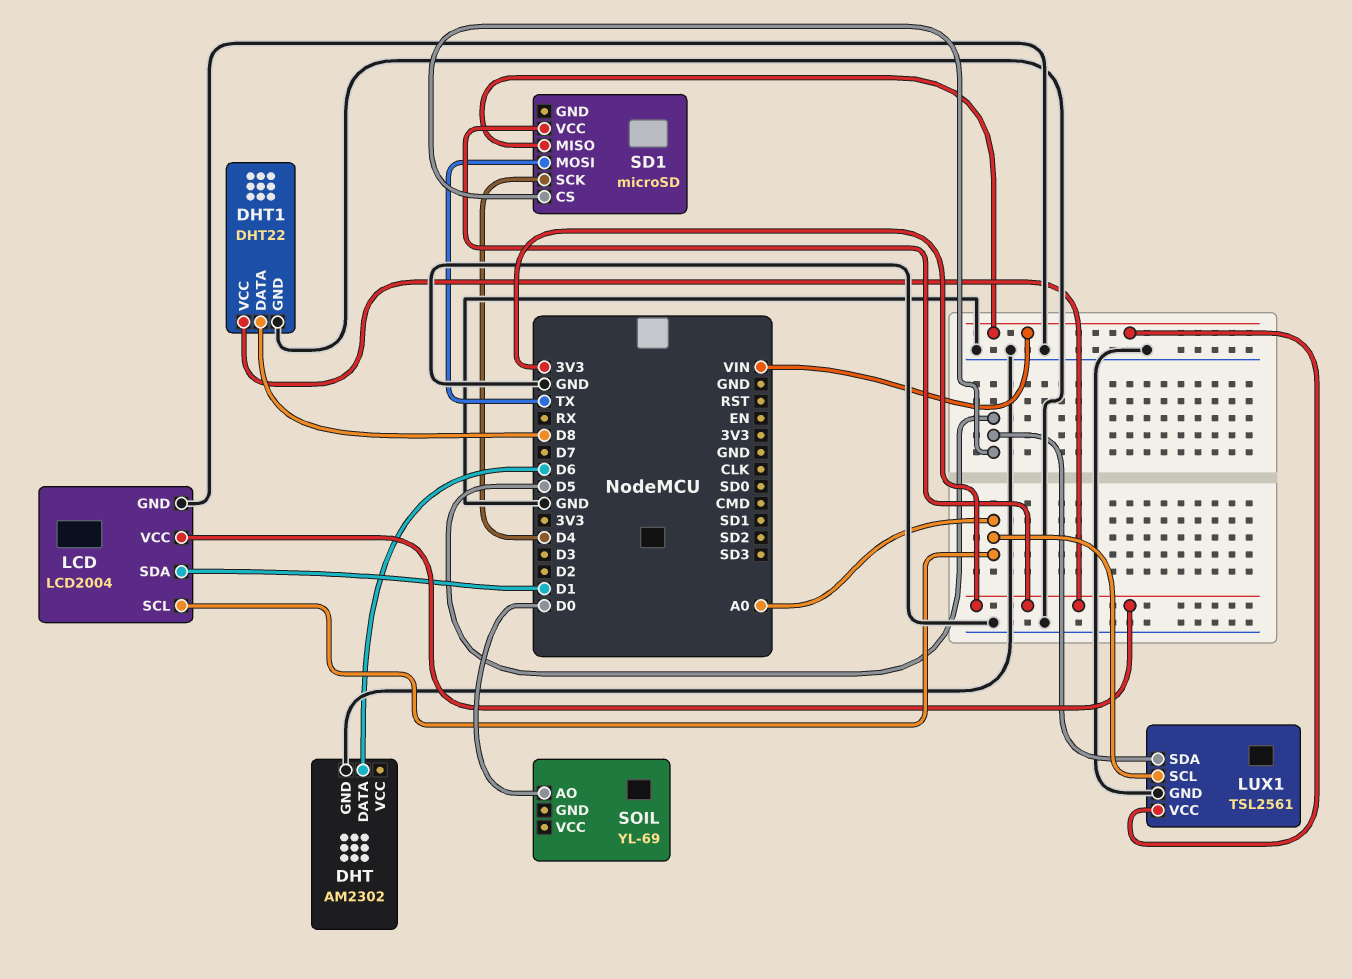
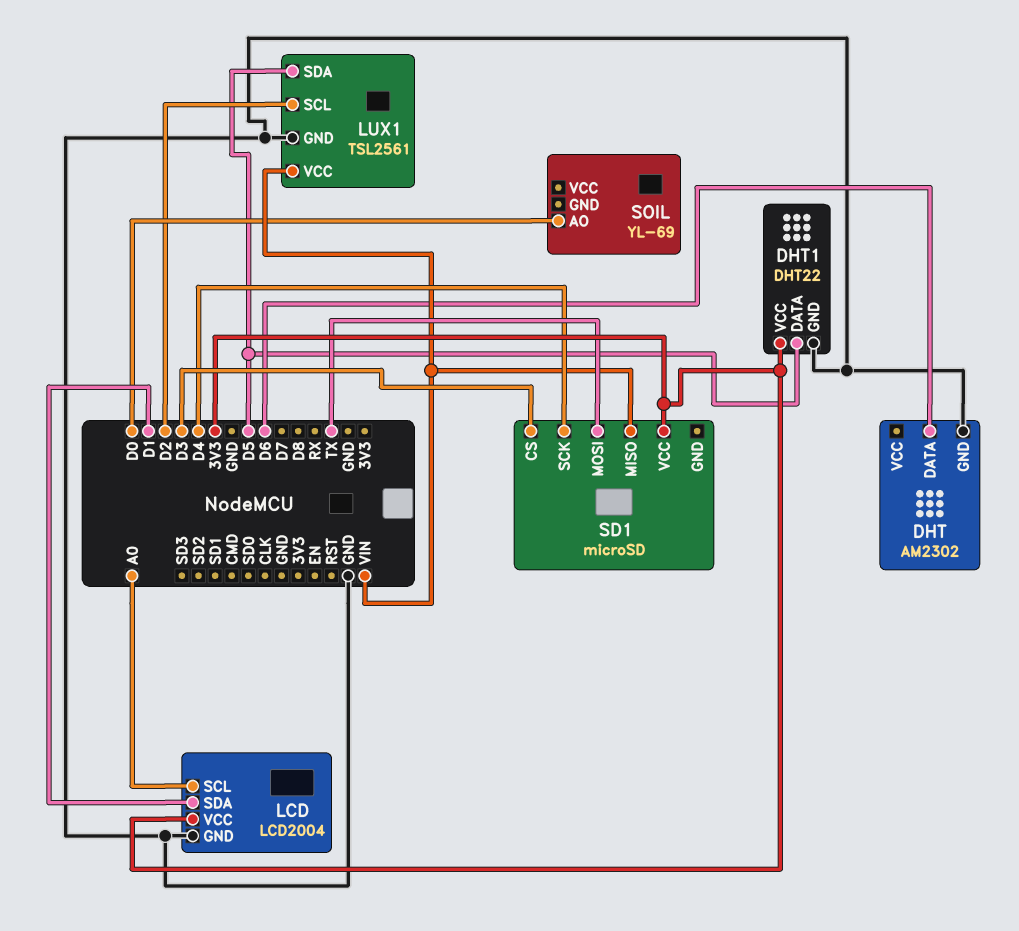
DHT1 pin DATA: D8 -> D5
LUX1 pin SCL: A0 -> D2
SD1 pin CS: D5 -> D3

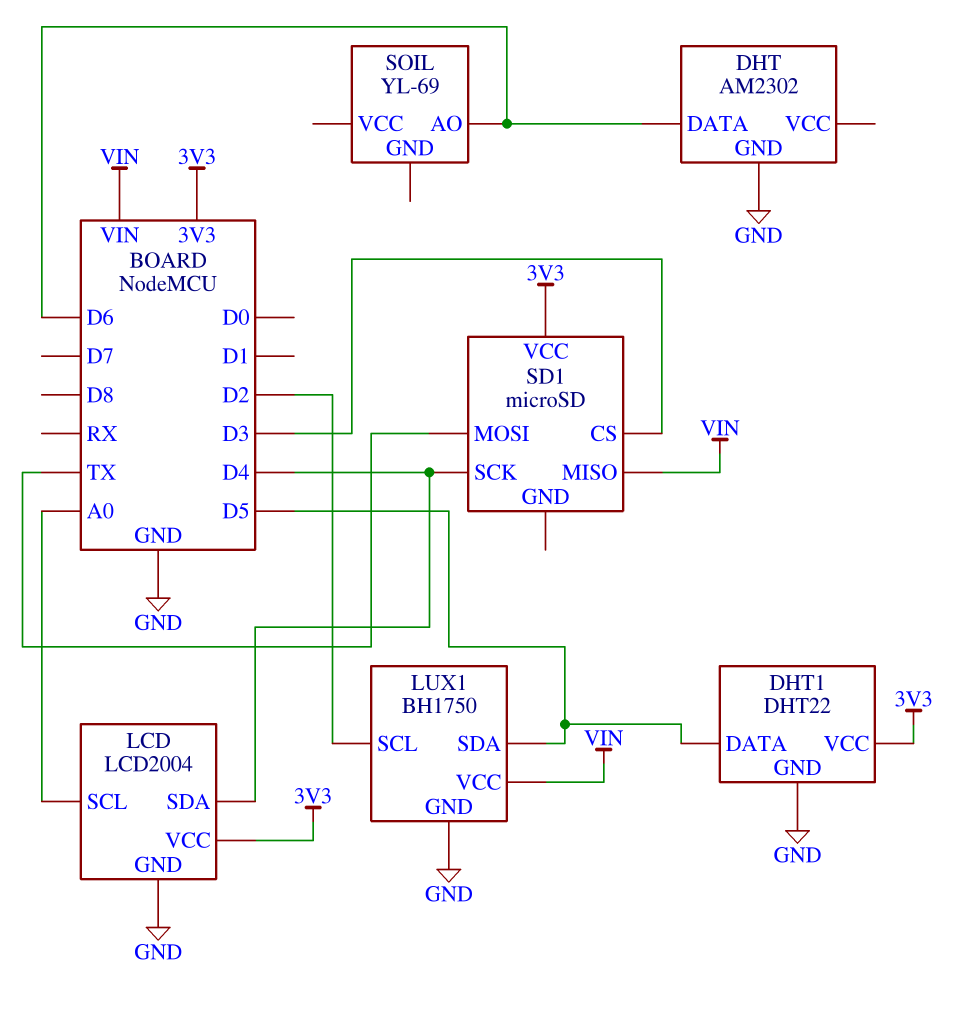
LCD pin SDA: D1 -> D4
LUX1: TSL2561 -> BH1750
SOIL pin AO: D0 -> D6

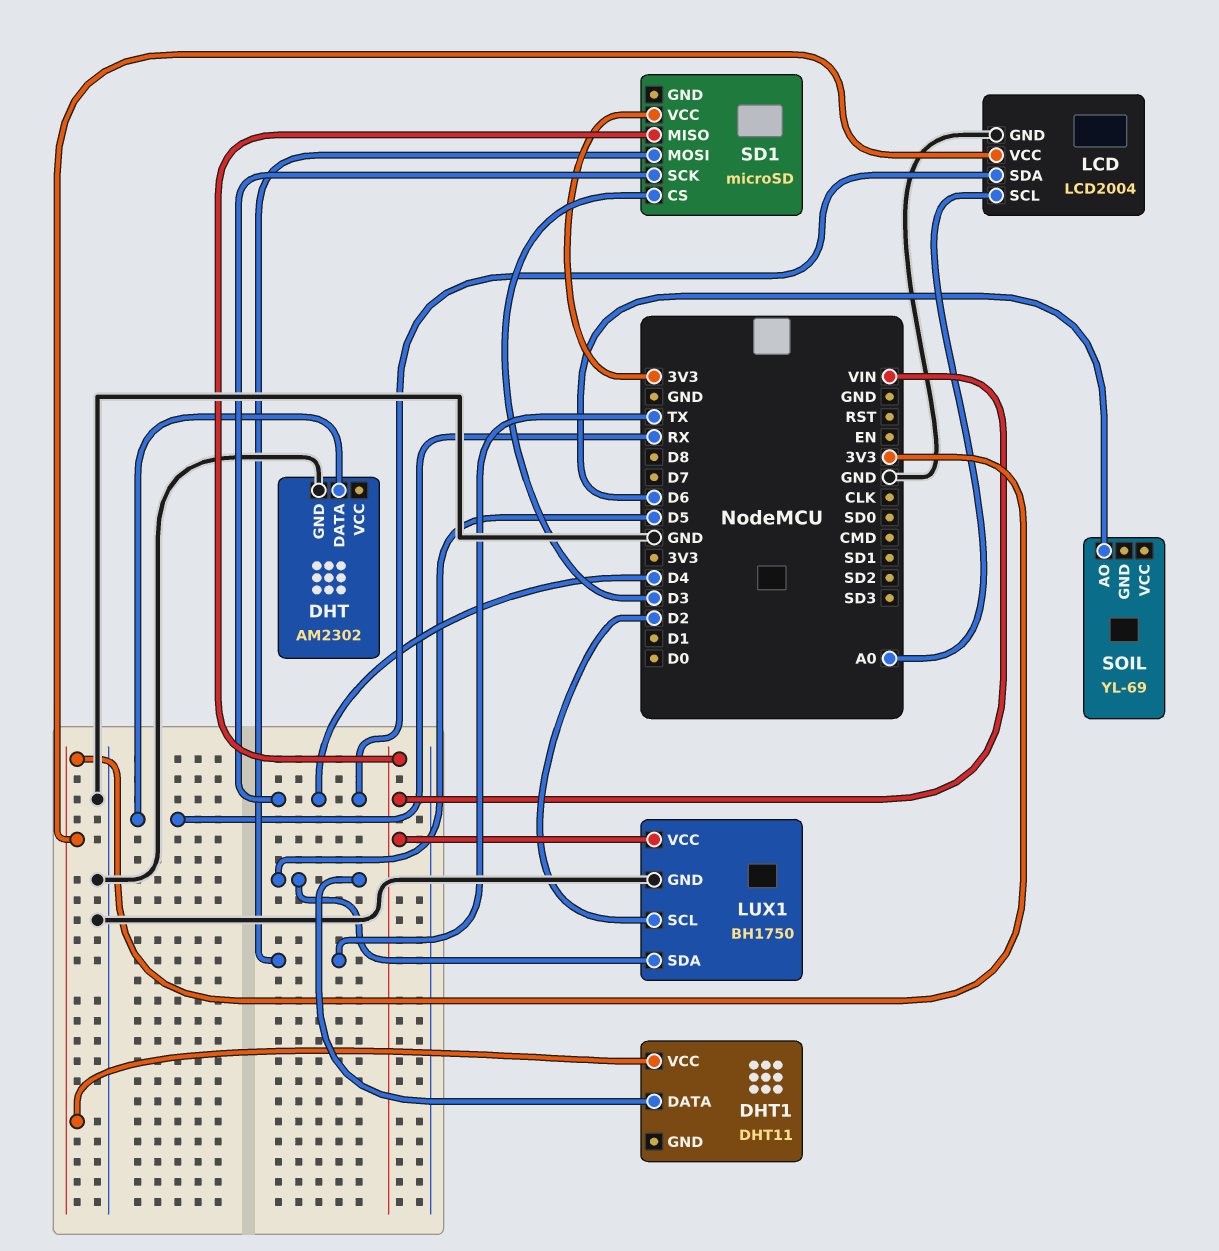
DHT pin DATA: D6 -> RX
DHT1: DHT22 -> DHT11
DHT1 pin GND: GND -> none

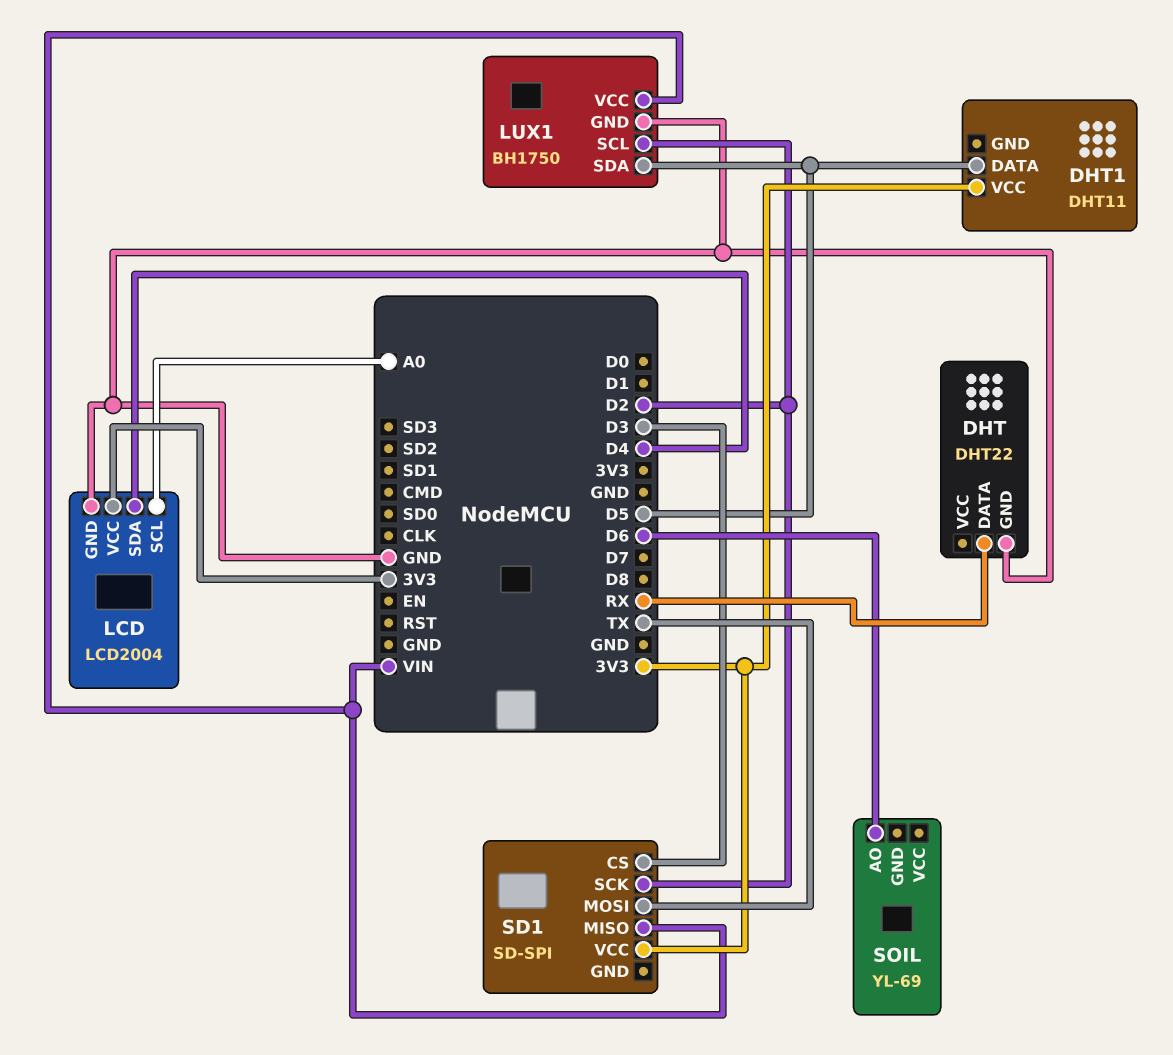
DHT: AM2302 -> DHT22
SD1: microSD -> SD-SPI
SD1 pin SCK: D4 -> D2

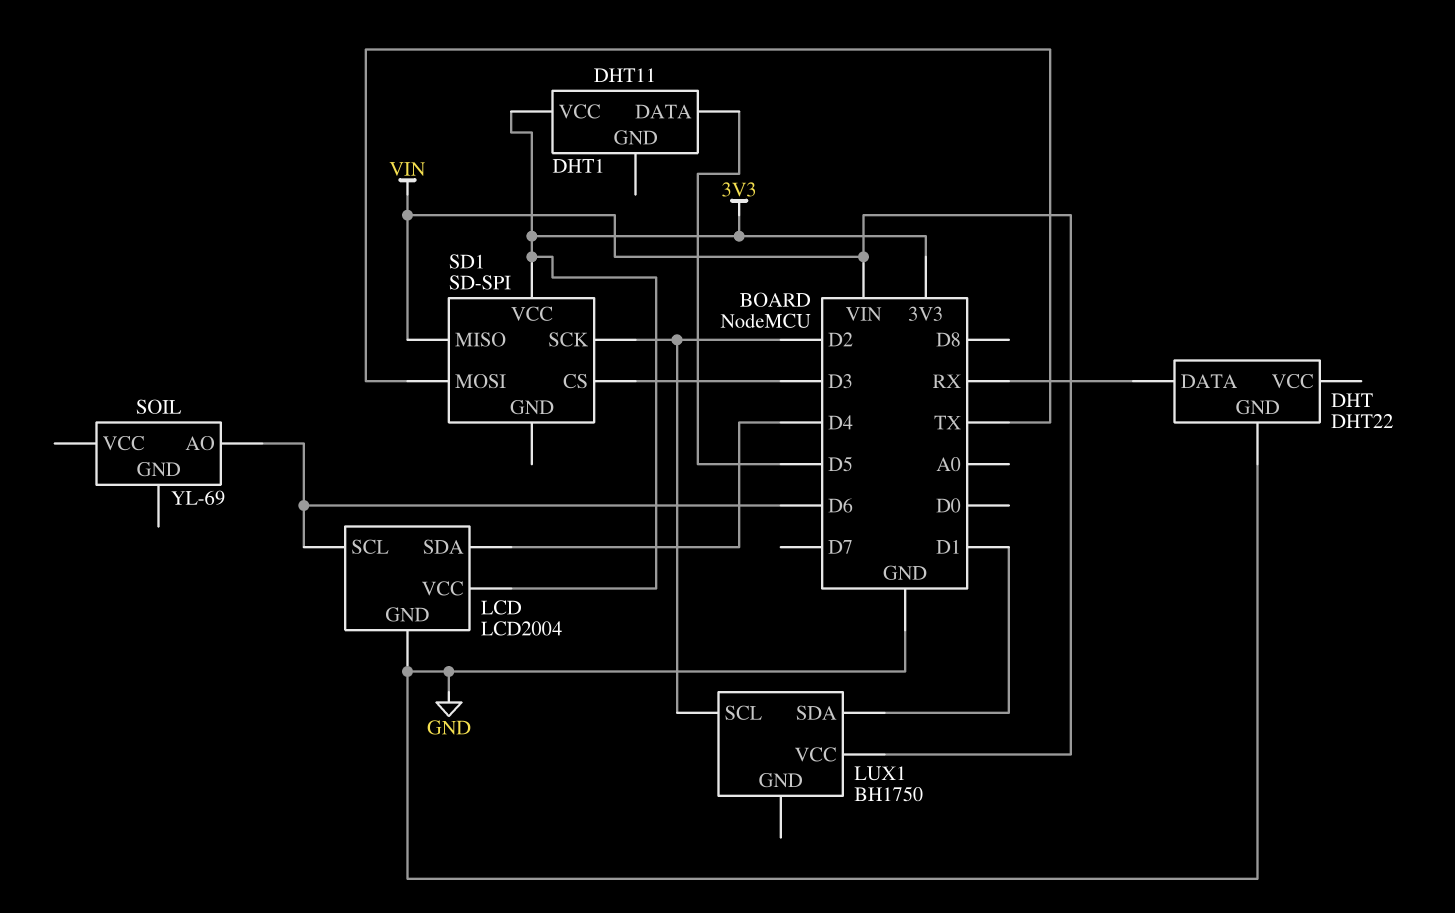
LCD pin SCL: A0 -> D6
LUX1 pin GND: GND -> none
LUX1 pin SDA: D5 -> D1

